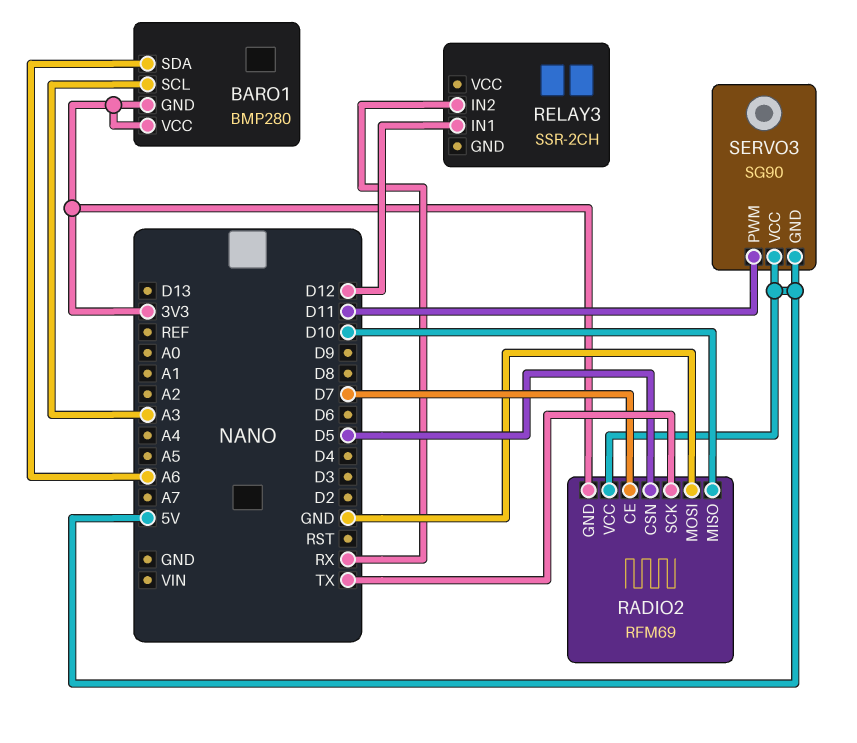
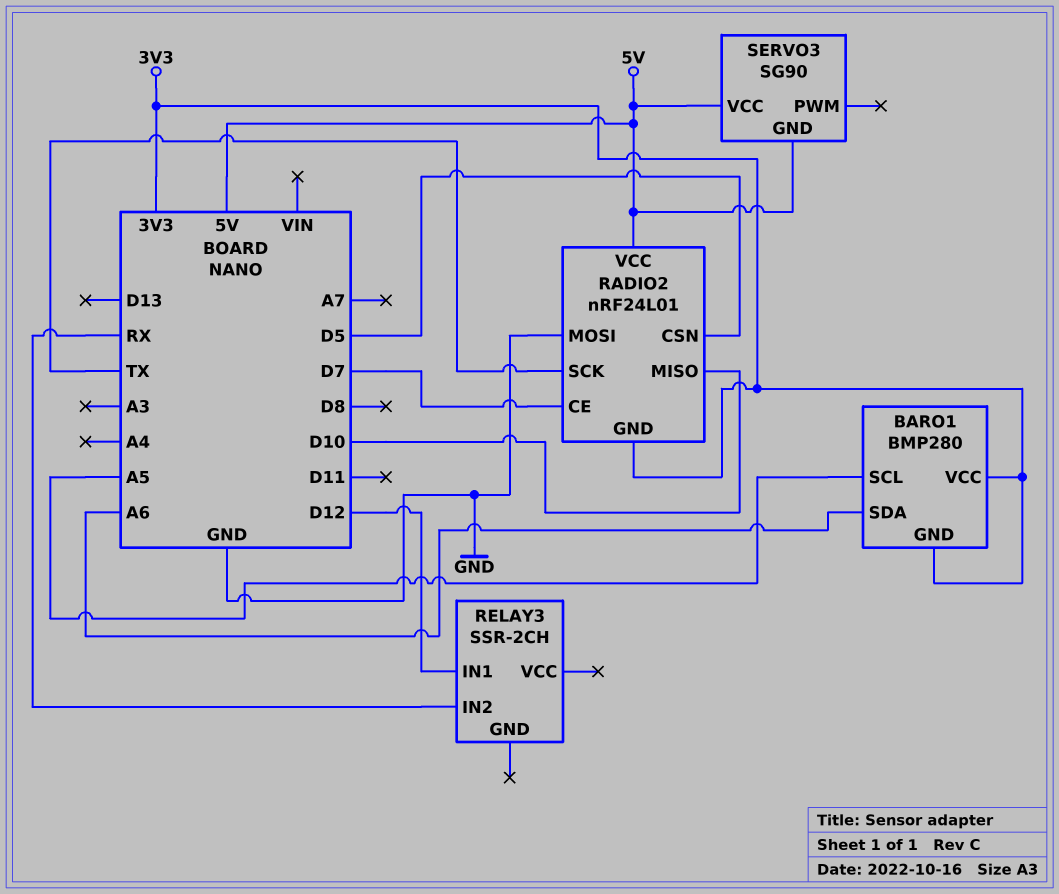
BARO1 pin SCL: A3 -> A5
RADIO2: RFM69 -> nRF24L01
SERVO3 pin PWM: D11 -> none

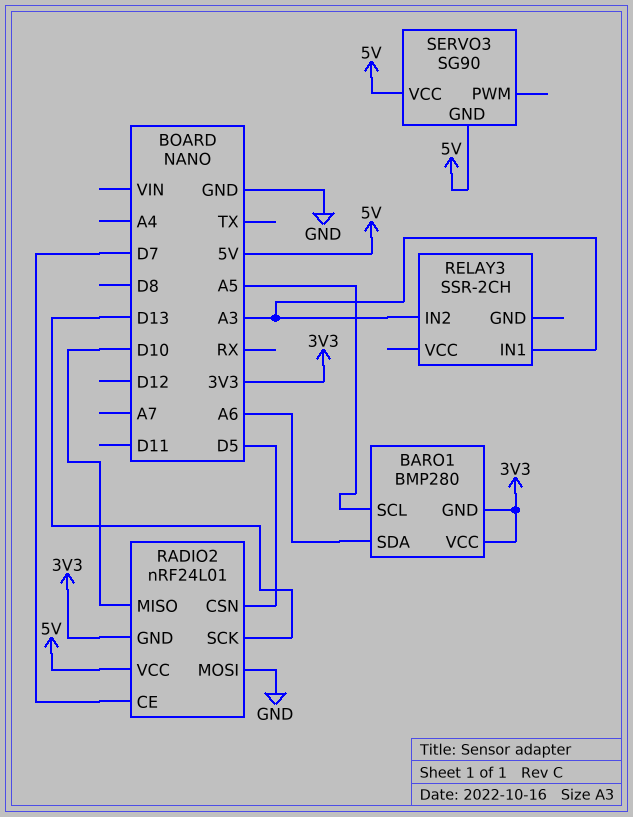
RADIO2 pin SCK: TX -> D13
RELAY3 pin IN1: D12 -> A3
RELAY3 pin IN2: RX -> A3

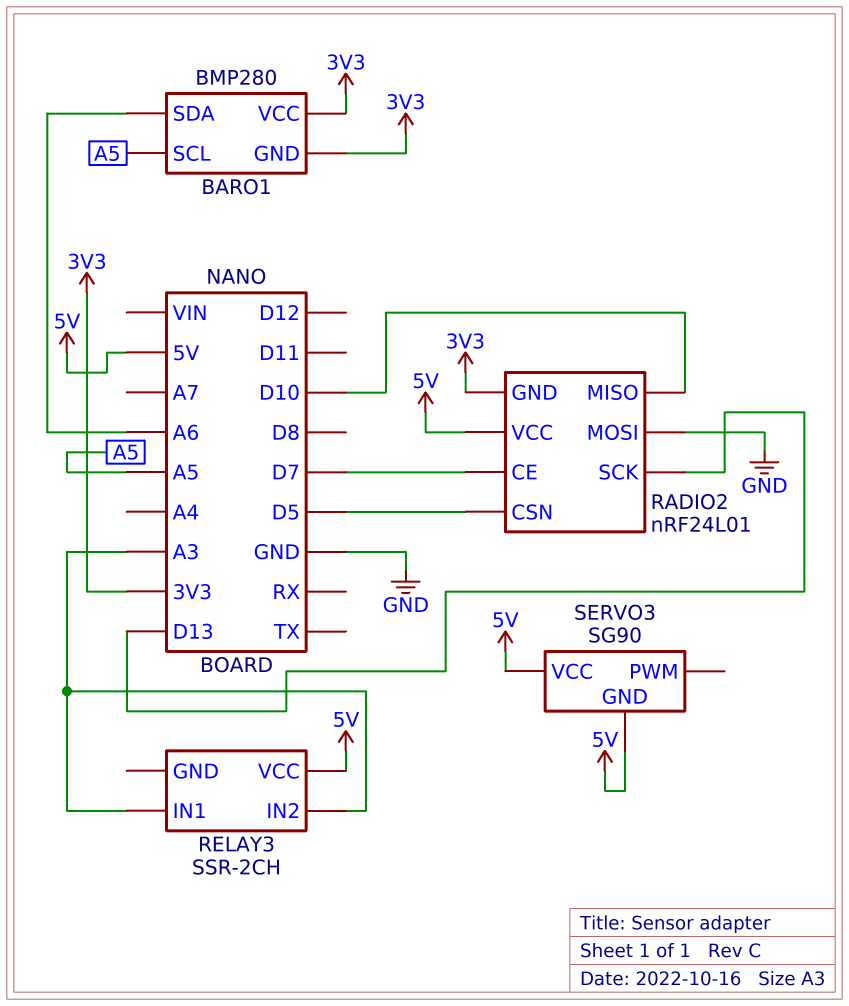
RELAY3 pin VCC: none -> 5V

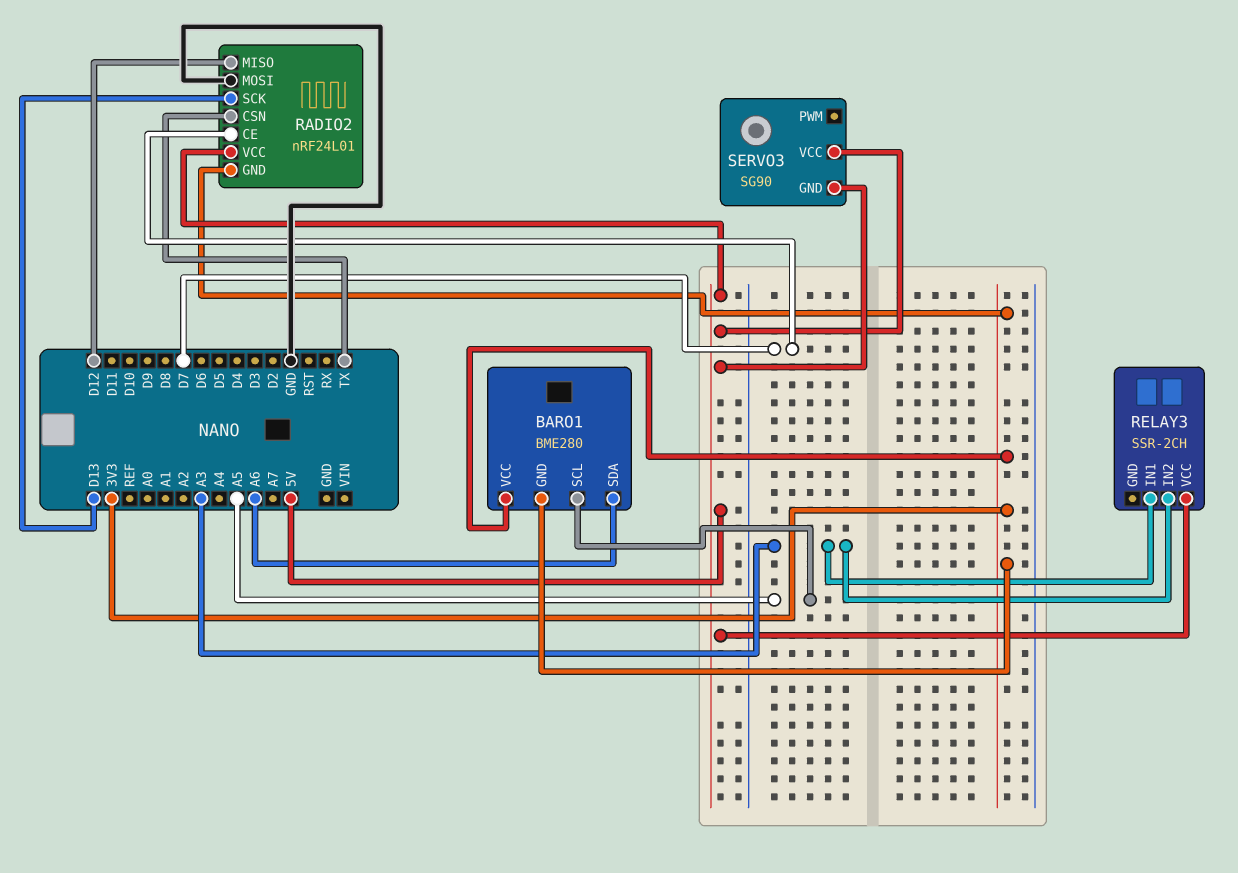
BARO1: BMP280 -> BME280
RADIO2 pin CSN: D5 -> TX
RADIO2 pin MISO: D10 -> D12

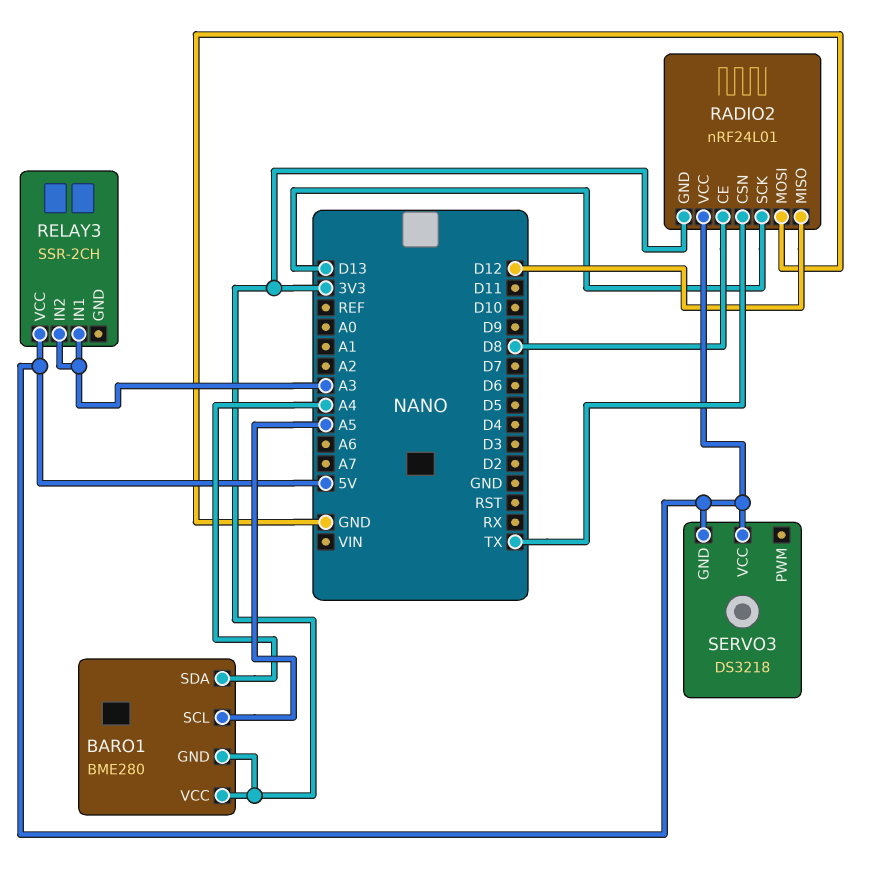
BARO1 pin SDA: A6 -> A4
RADIO2 pin CE: D7 -> D8
SERVO3: SG90 -> DS3218

